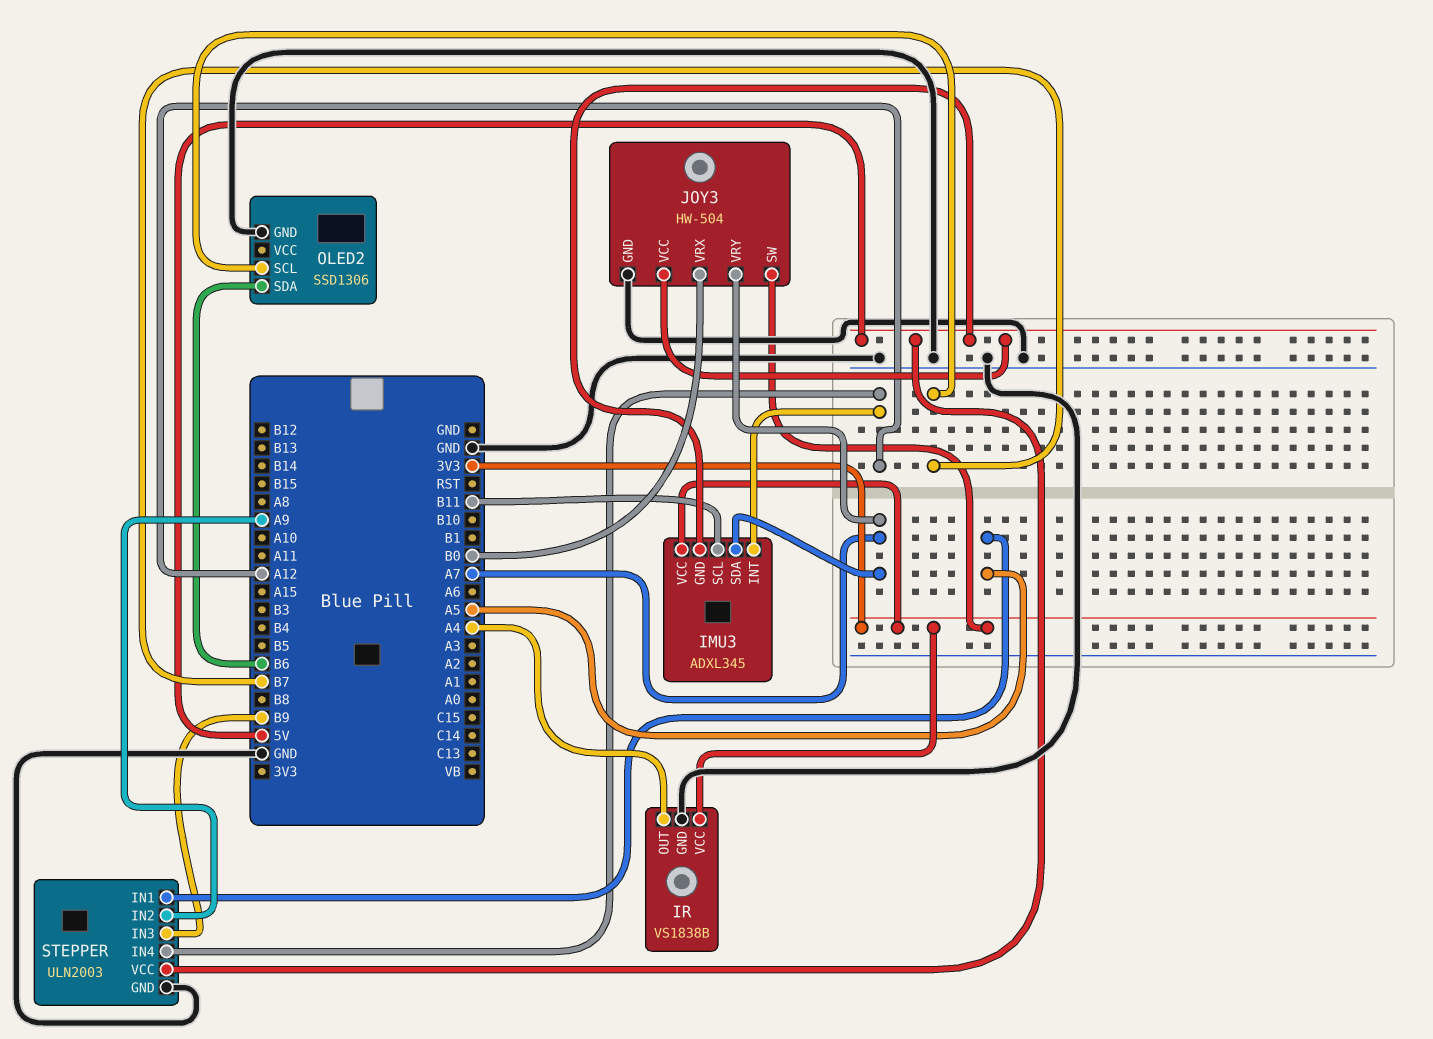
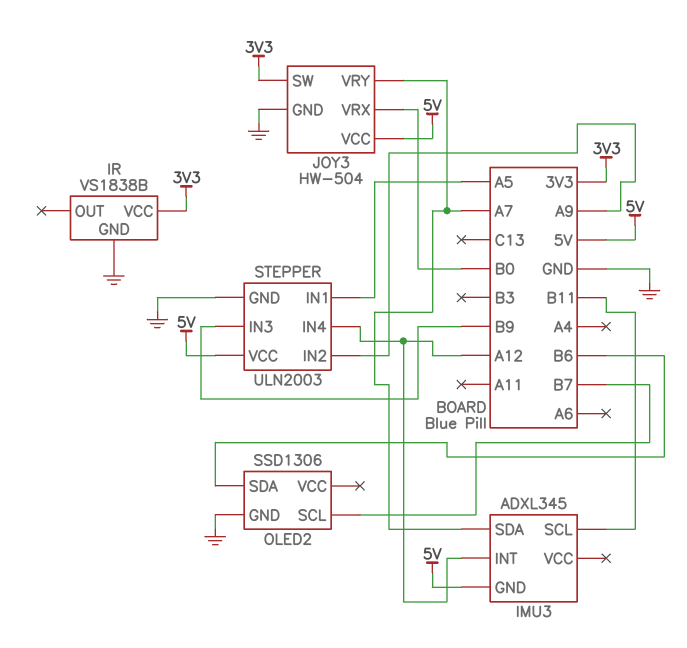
IMU3 pin VCC: 3V3 -> none
IR pin OUT: A4 -> none

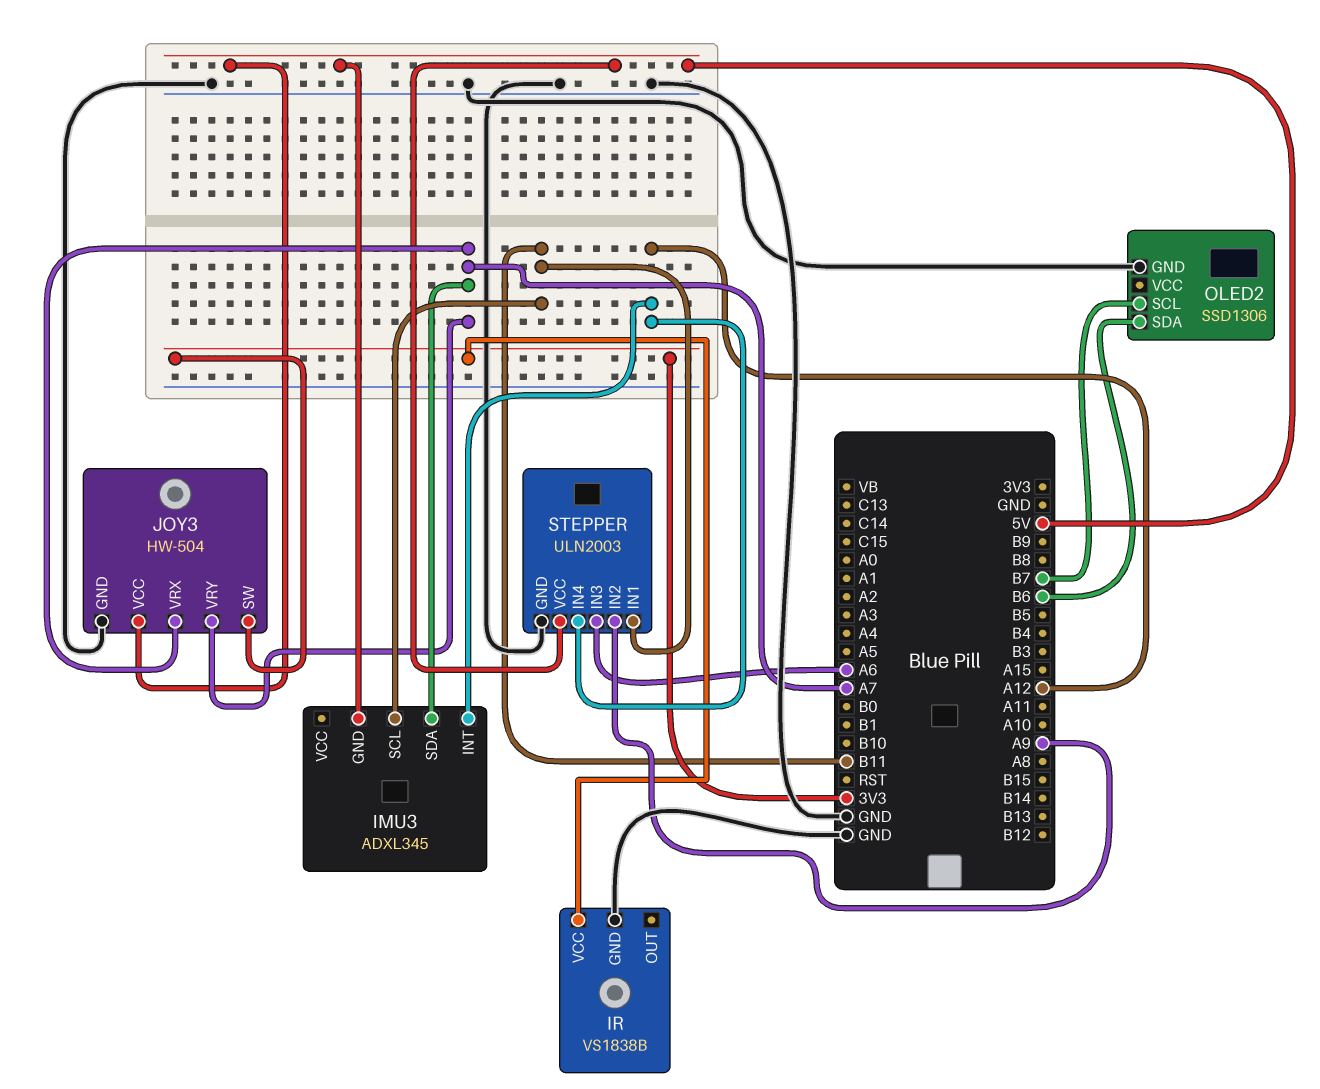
JOY3 pin VRX: B0 -> A7
STEPPER pin IN1: A5 -> B11
STEPPER pin IN3: B9 -> A6

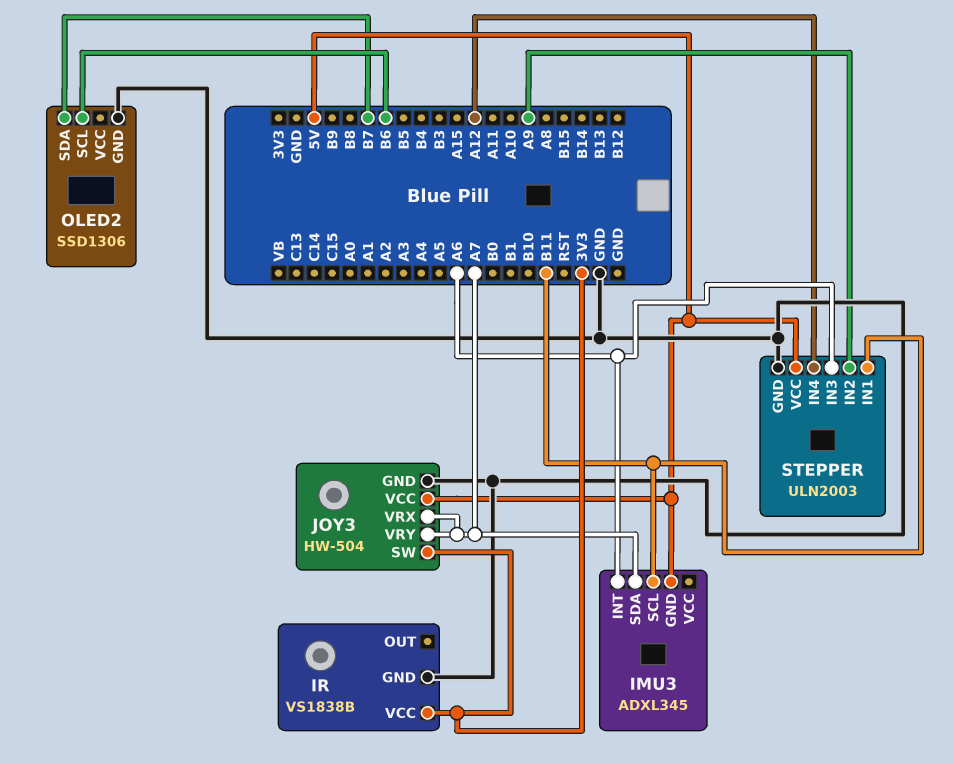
IMU3 pin INT: A12 -> A6
OLED2 pin SCL: B7 -> B6
OLED2 pin SDA: B6 -> B7

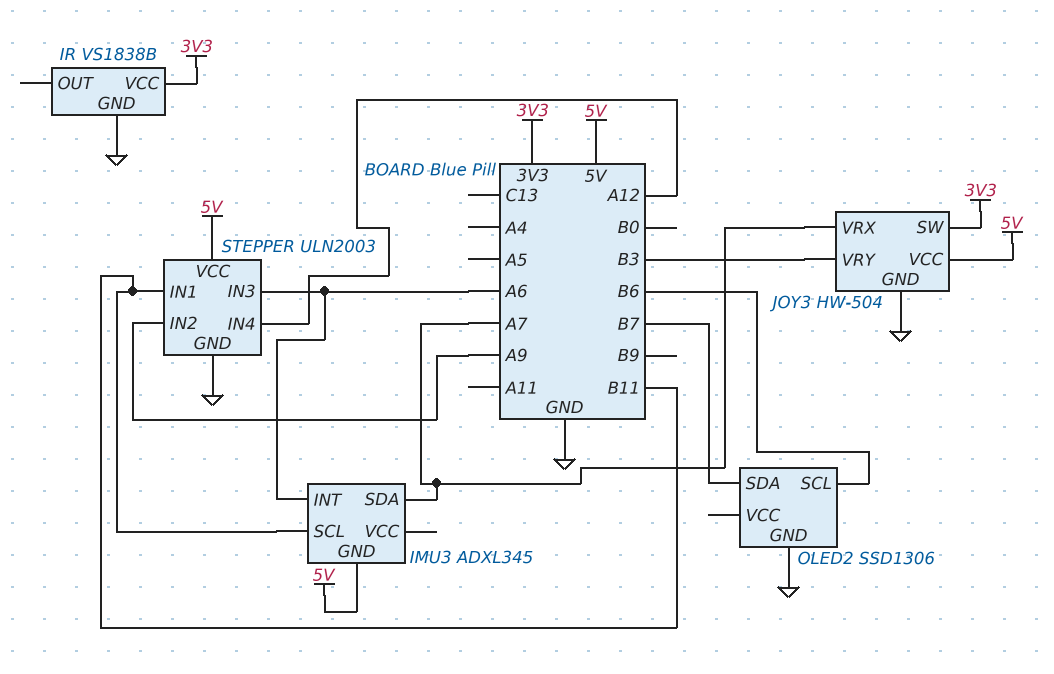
JOY3 pin VRY: A7 -> B3

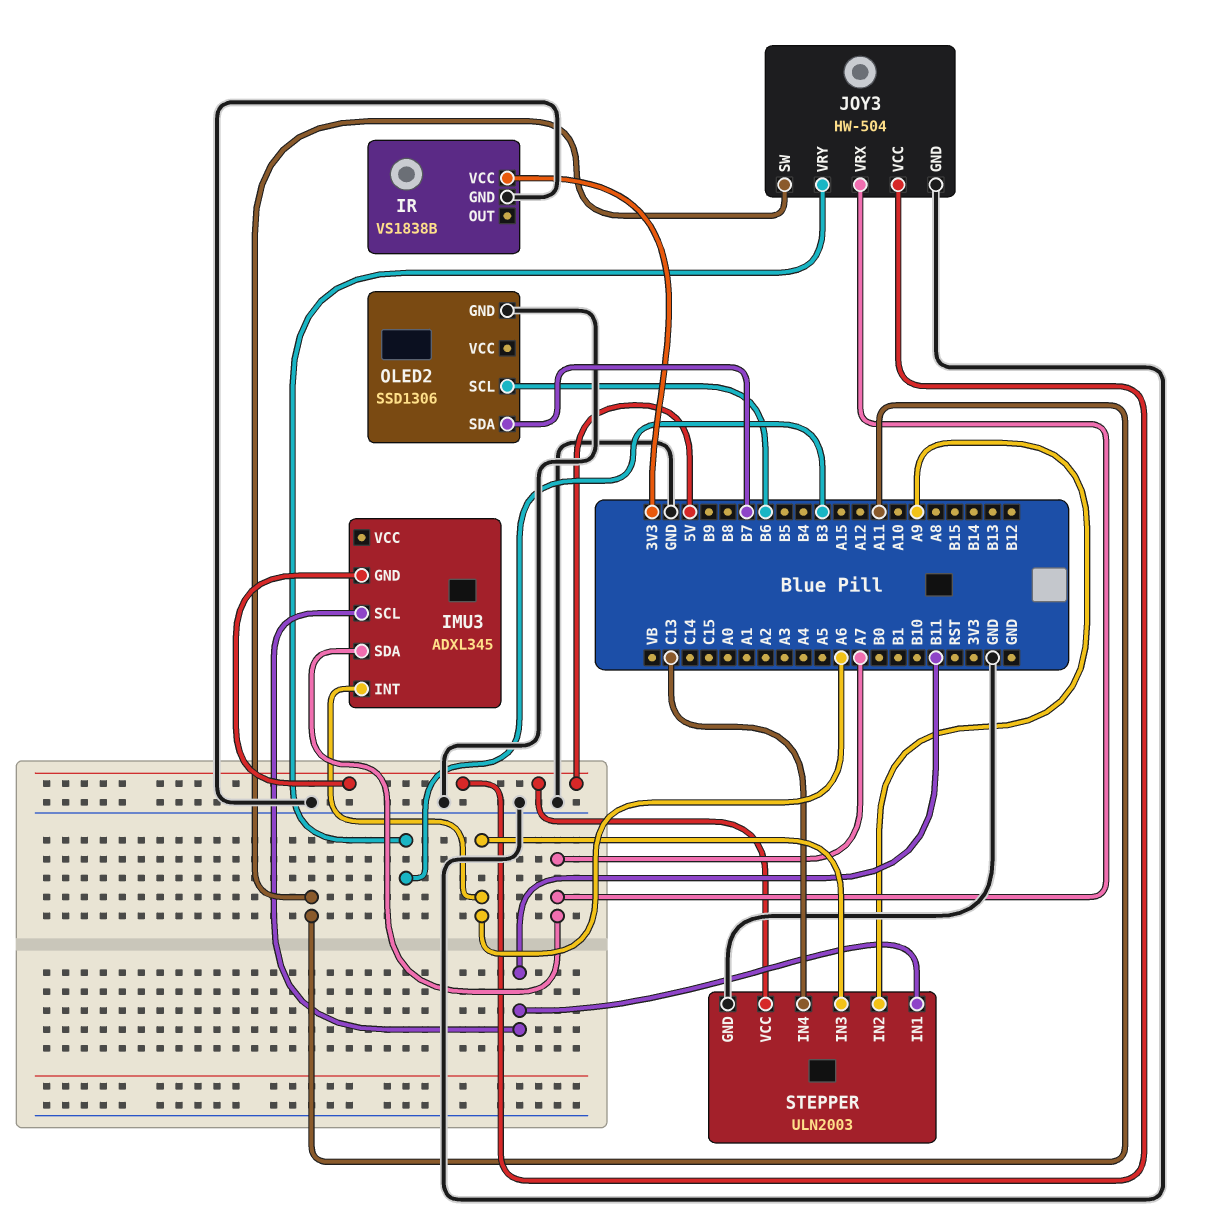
JOY3 pin SW: 3V3 -> A11
STEPPER pin IN4: A12 -> C13

